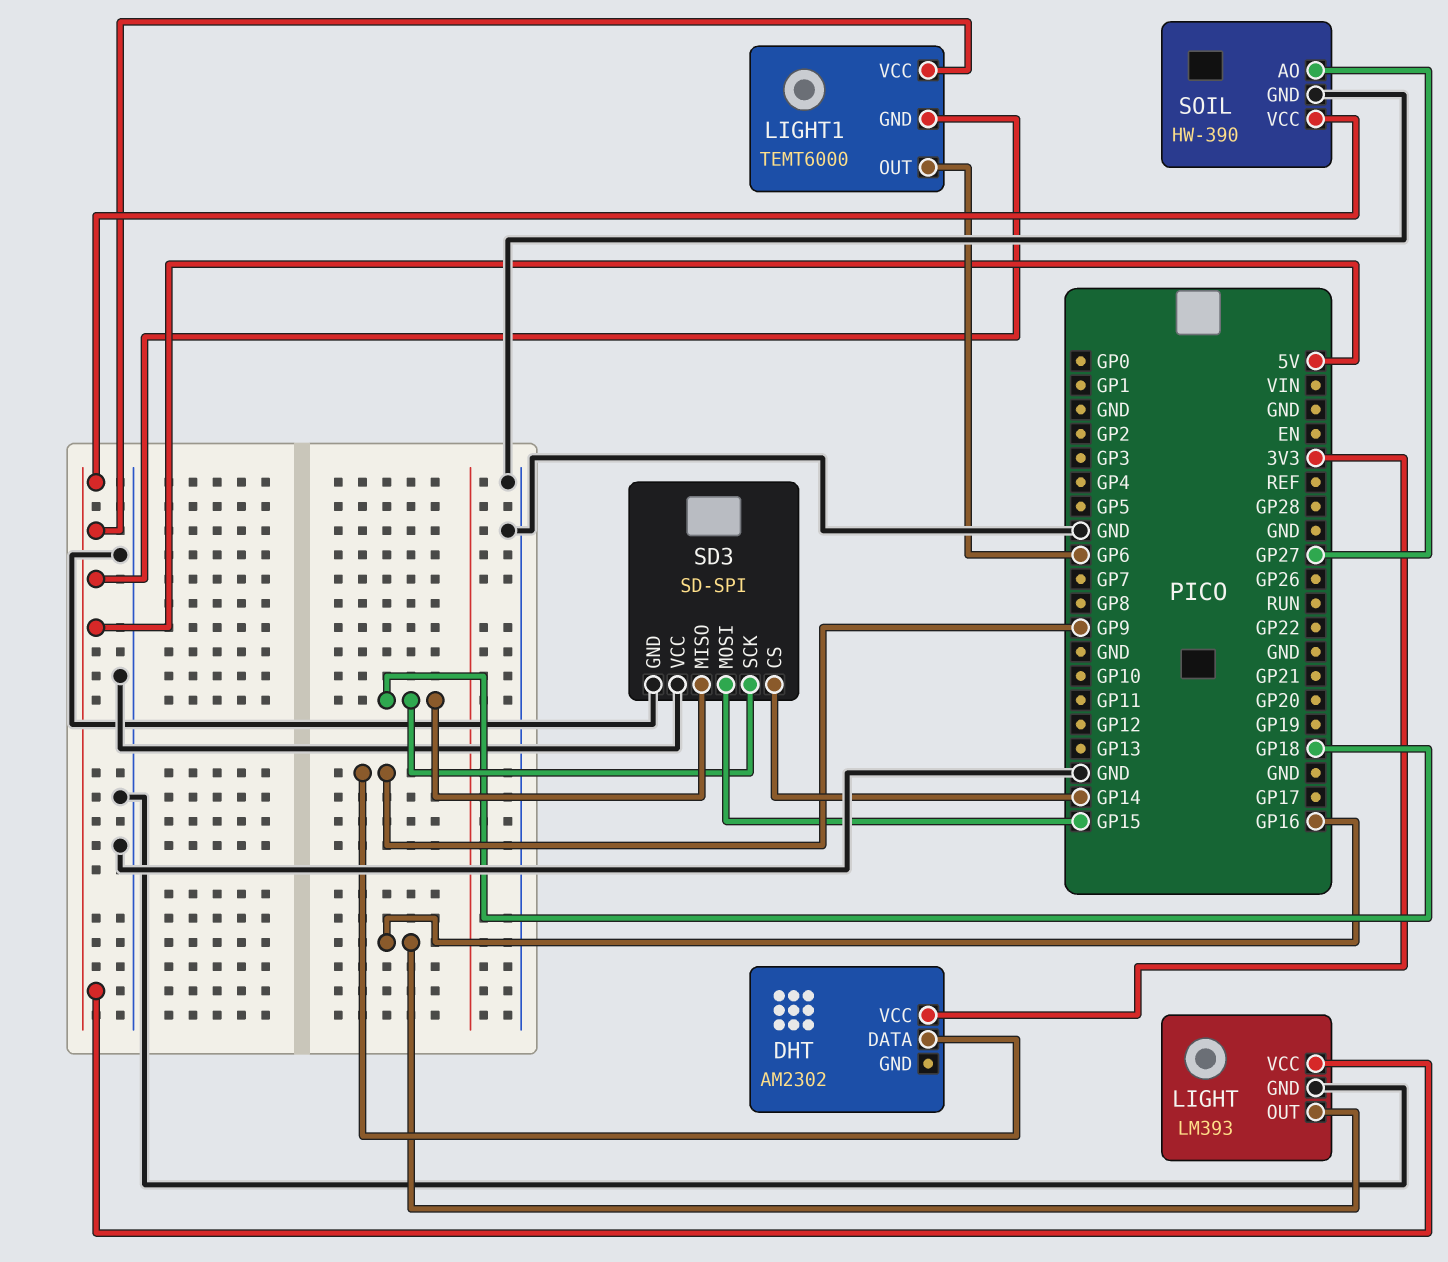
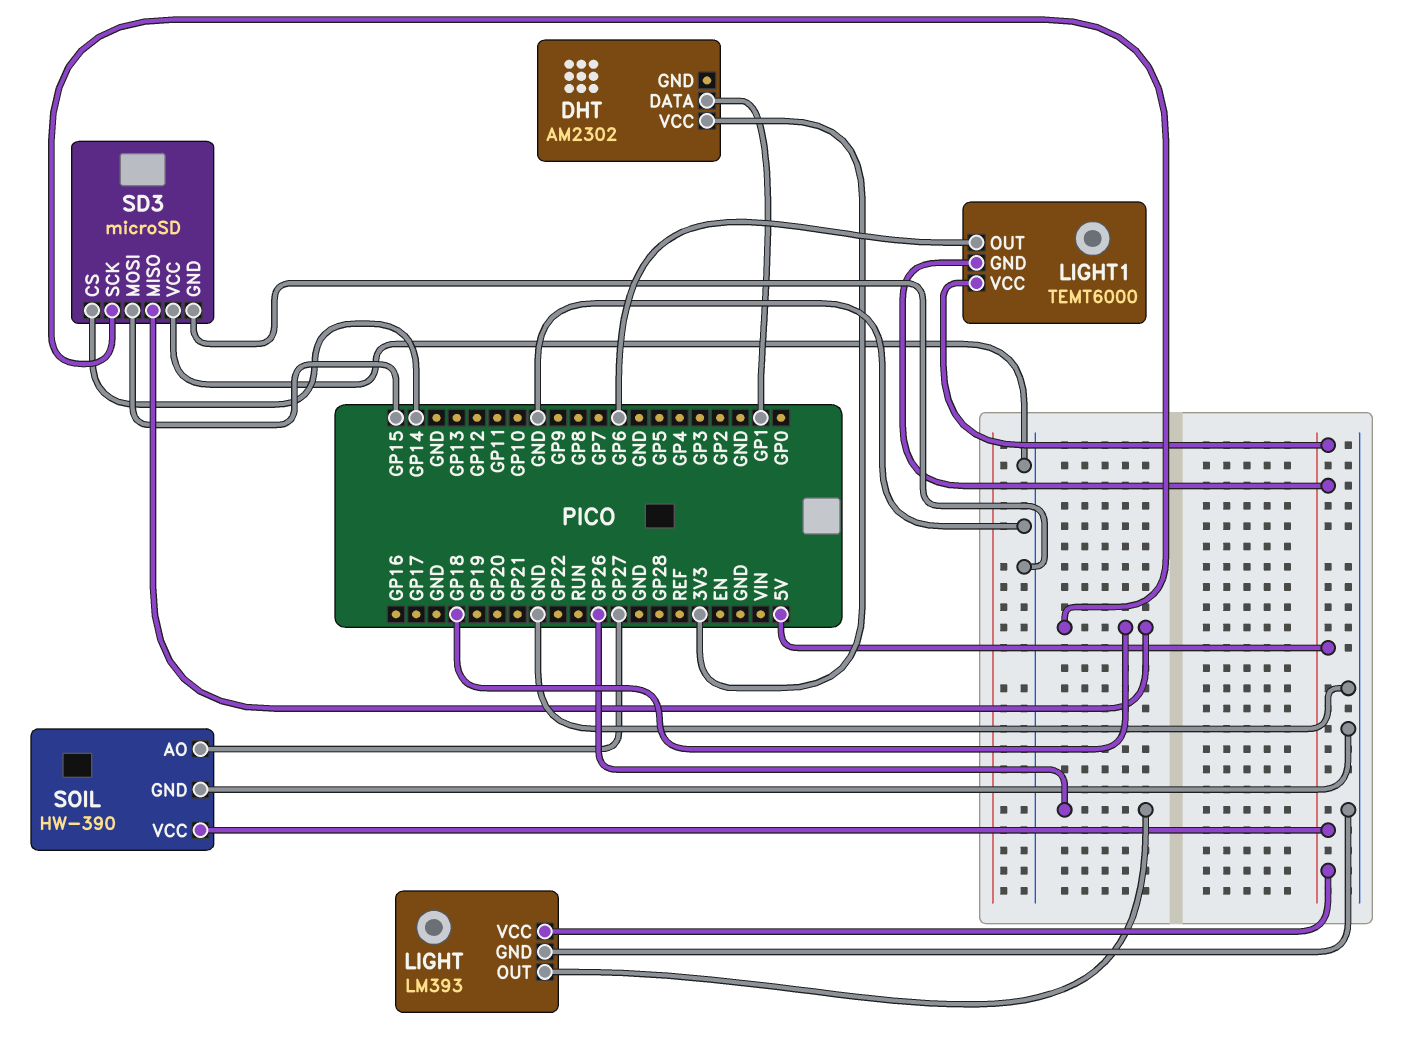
DHT pin DATA: GP9 -> GP1
LIGHT pin OUT: GP16 -> GP26
SD3: SD-SPI -> microSD

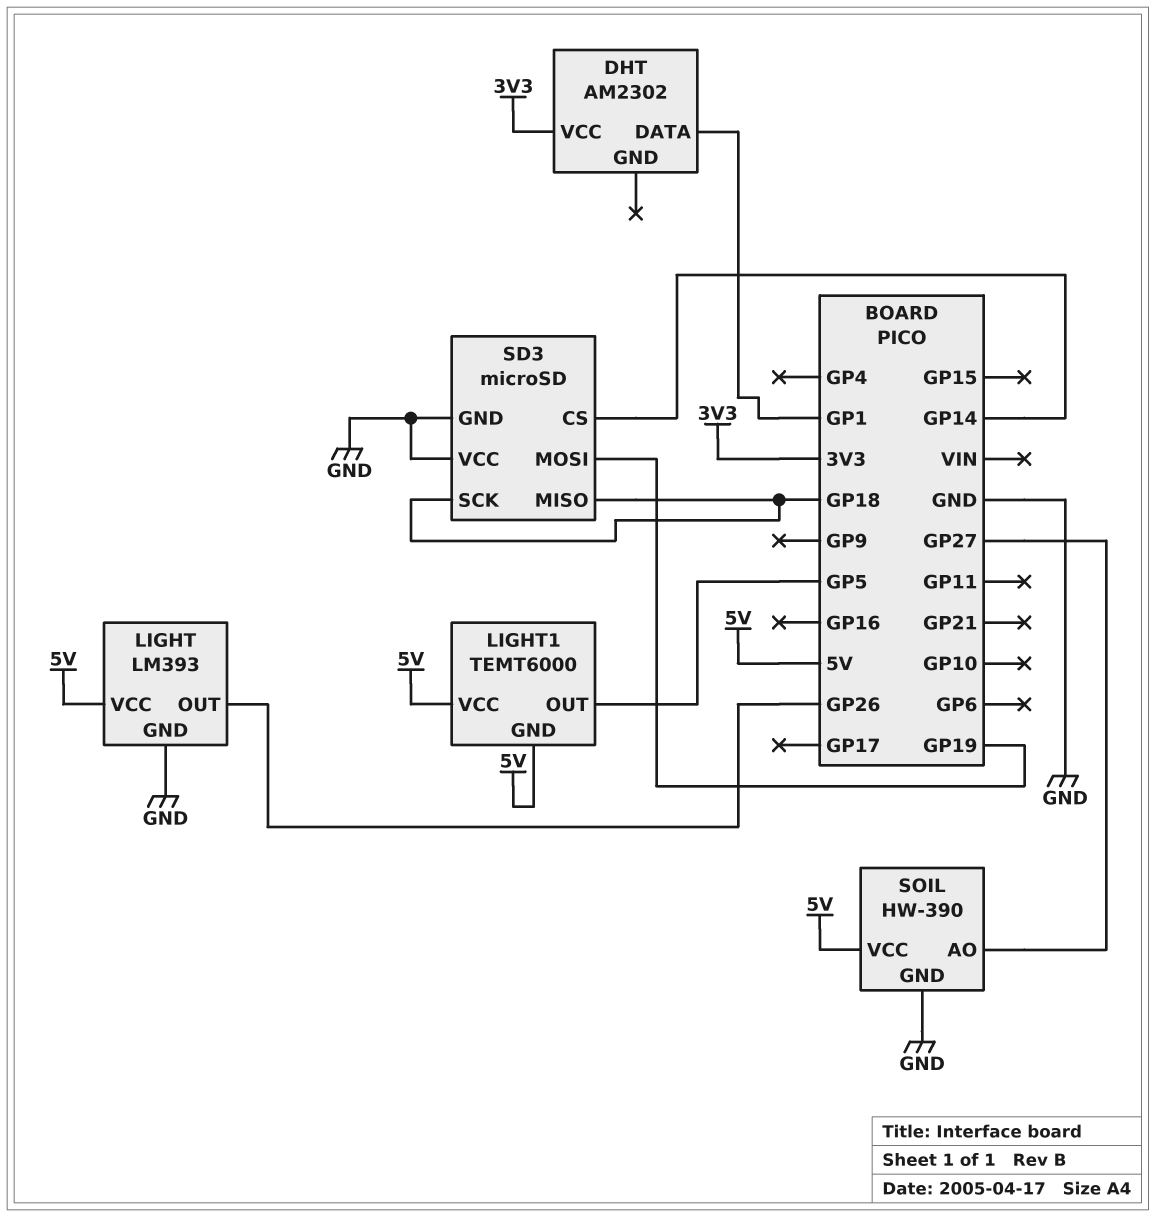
LIGHT1 pin OUT: GP6 -> GP5
SD3 pin MOSI: GP15 -> GP19

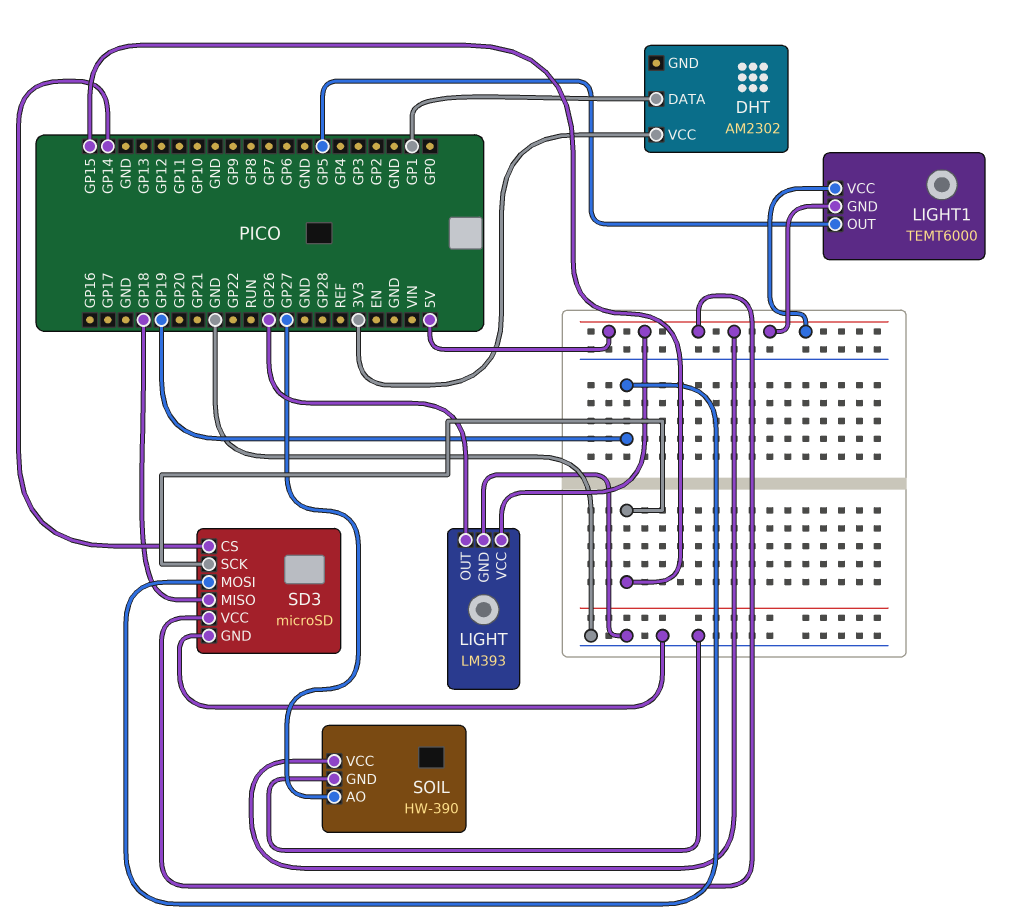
SD3 pin SCK: GP18 -> GP15
SD3 pin VCC: GND -> 5V

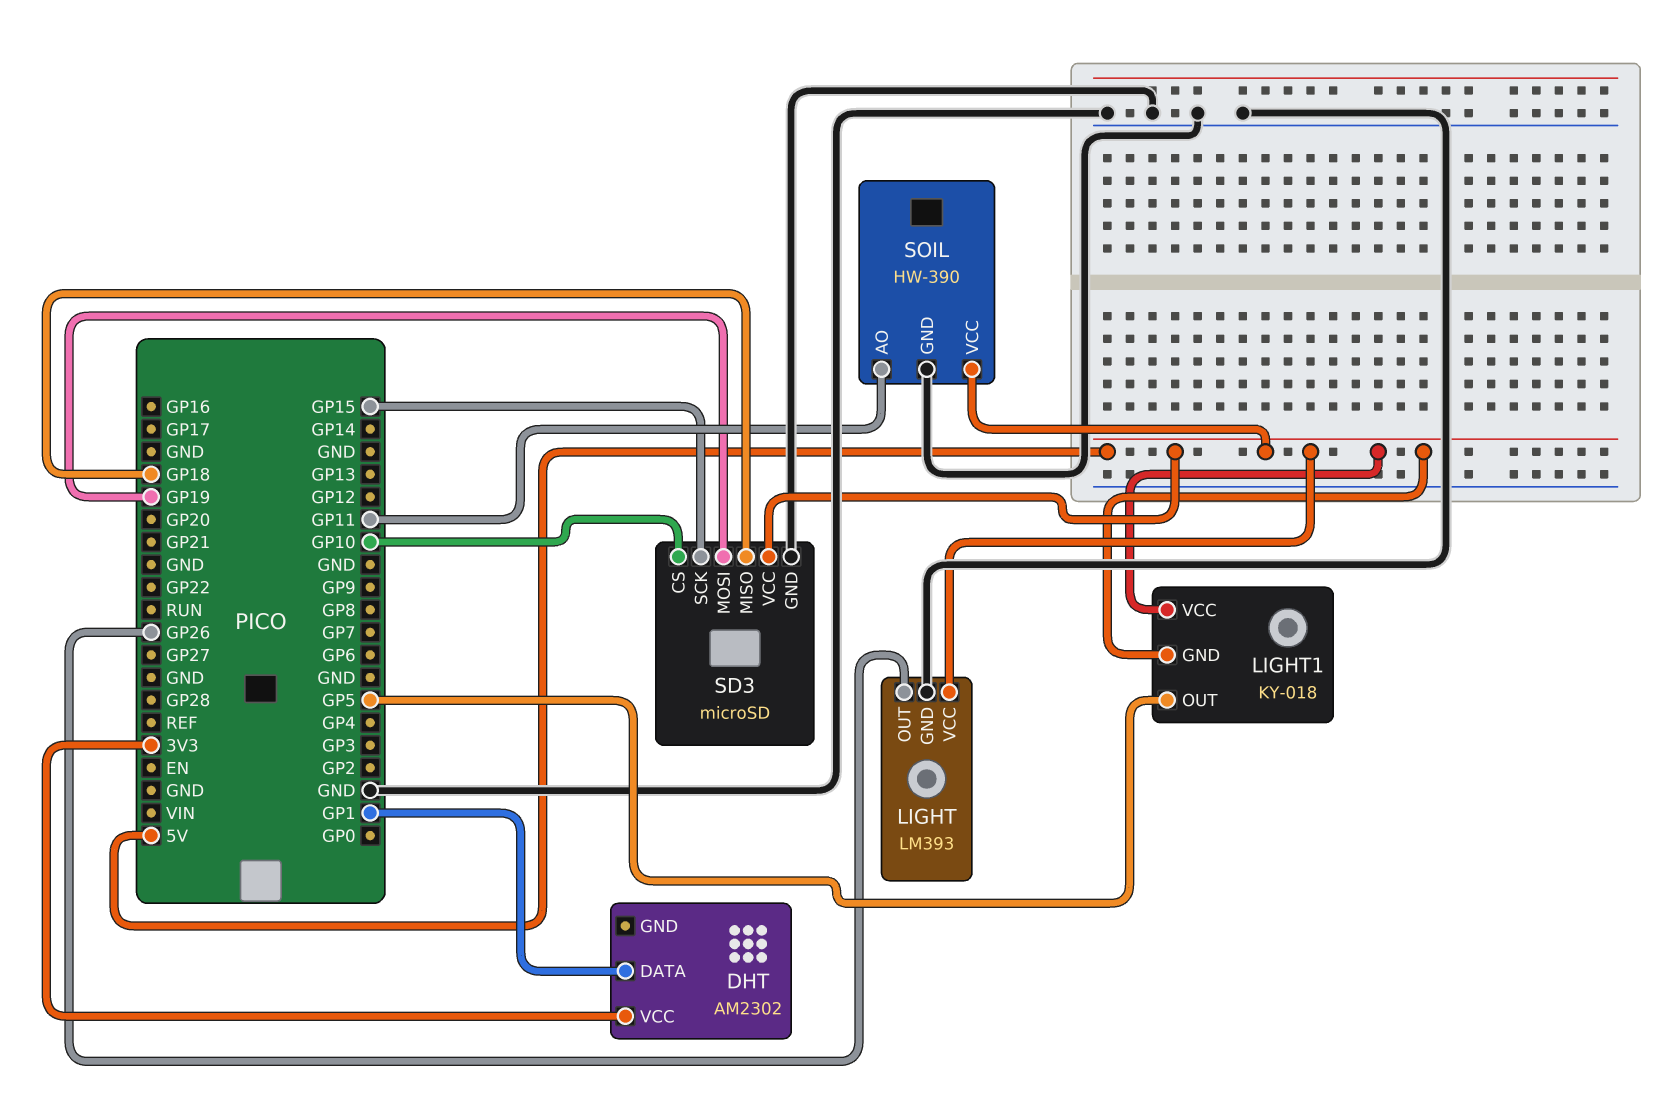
LIGHT1: TEMT6000 -> KY-018
SD3 pin CS: GP14 -> GP10
SOIL pin AO: GP27 -> GP11

